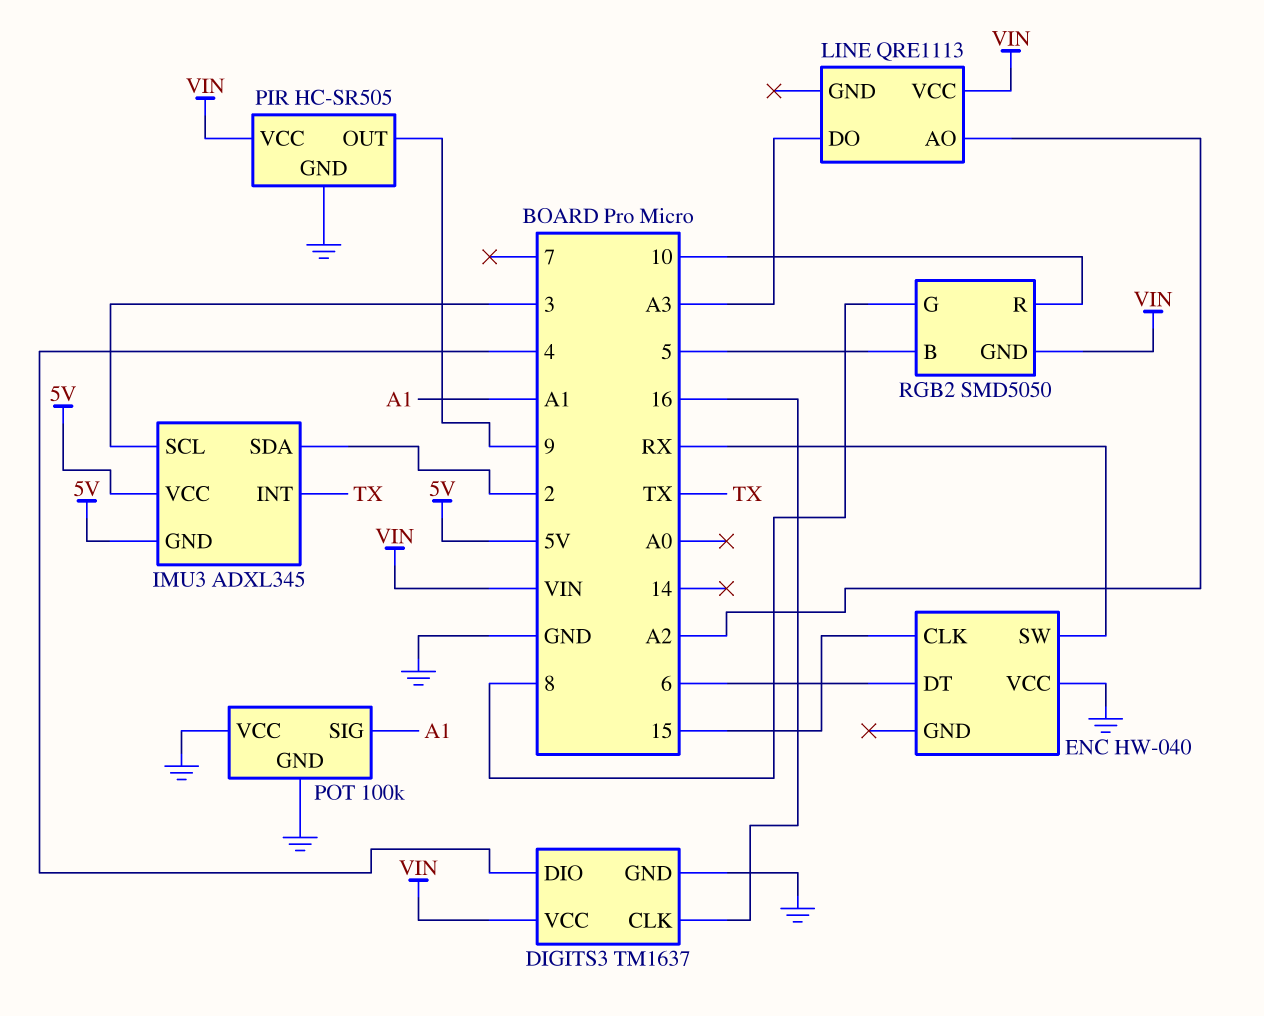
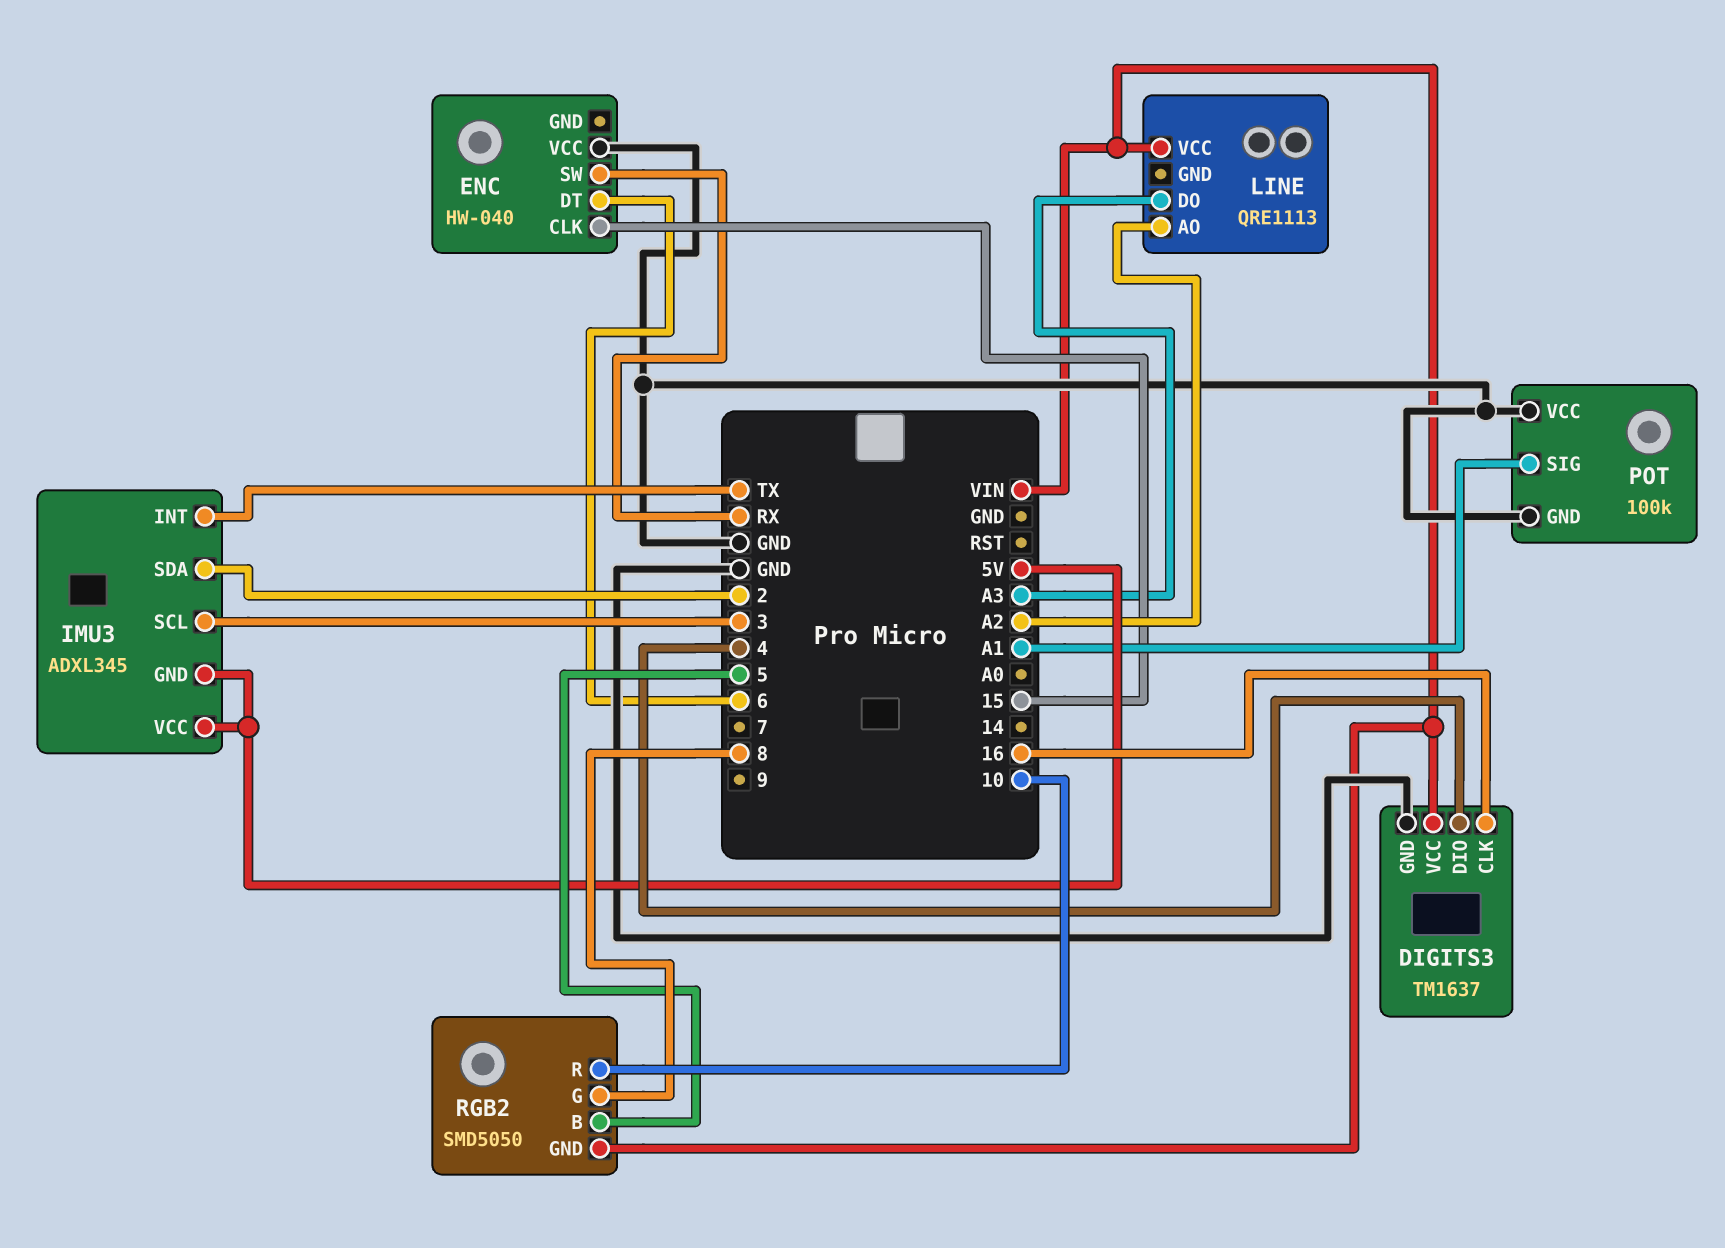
PIR: HC-SR505 -> none
PIR pin GND: GND -> none
PIR pin OUT: 9 -> none
PIR pin VCC: VIN -> none

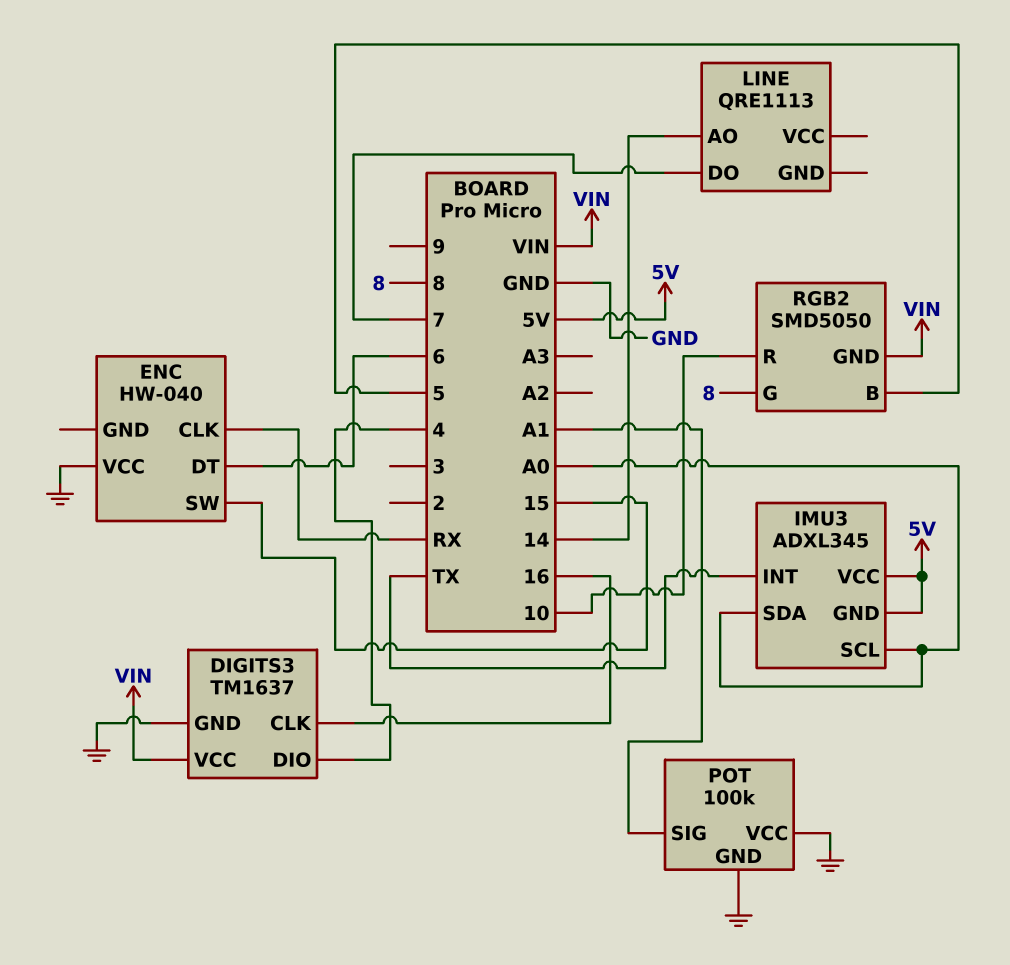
ENC pin CLK: 15 -> RX
ENC pin SW: RX -> 15
IMU3 pin SCL: 3 -> A0
IMU3 pin SDA: 2 -> A0
LINE pin AO: A2 -> 14
LINE pin DO: A3 -> 7
LINE pin VCC: VIN -> none

